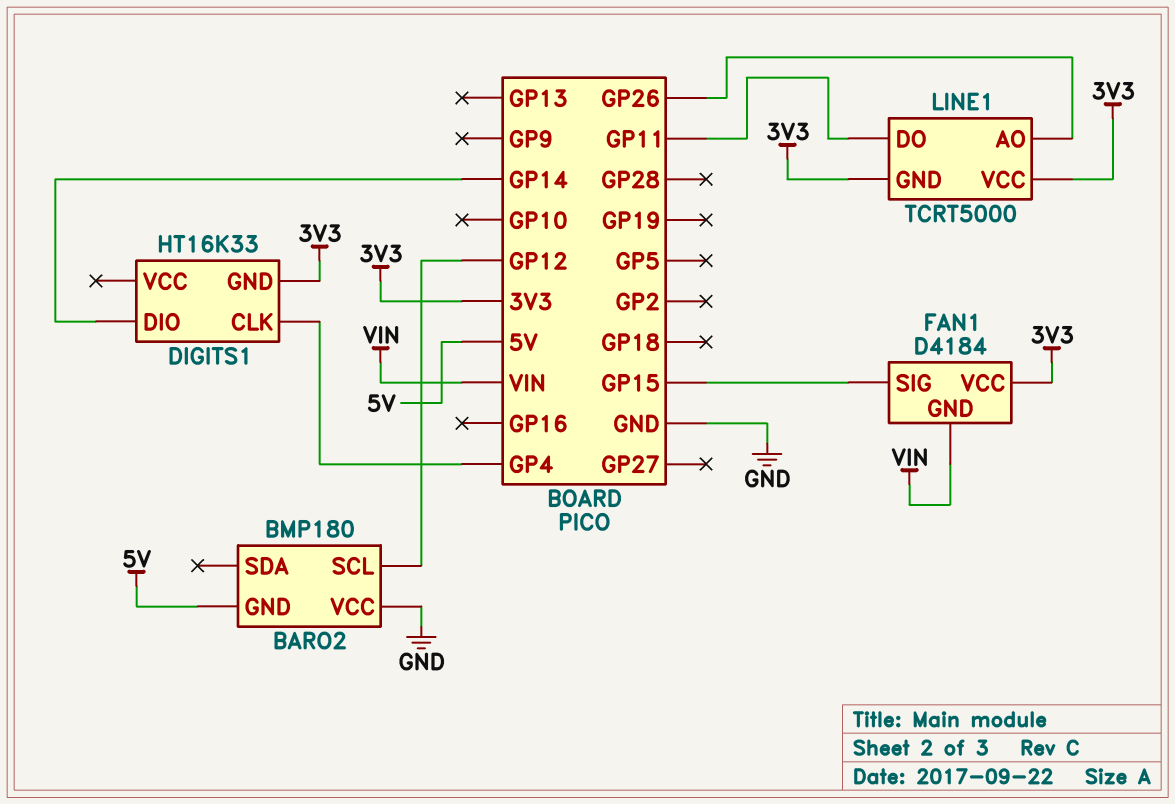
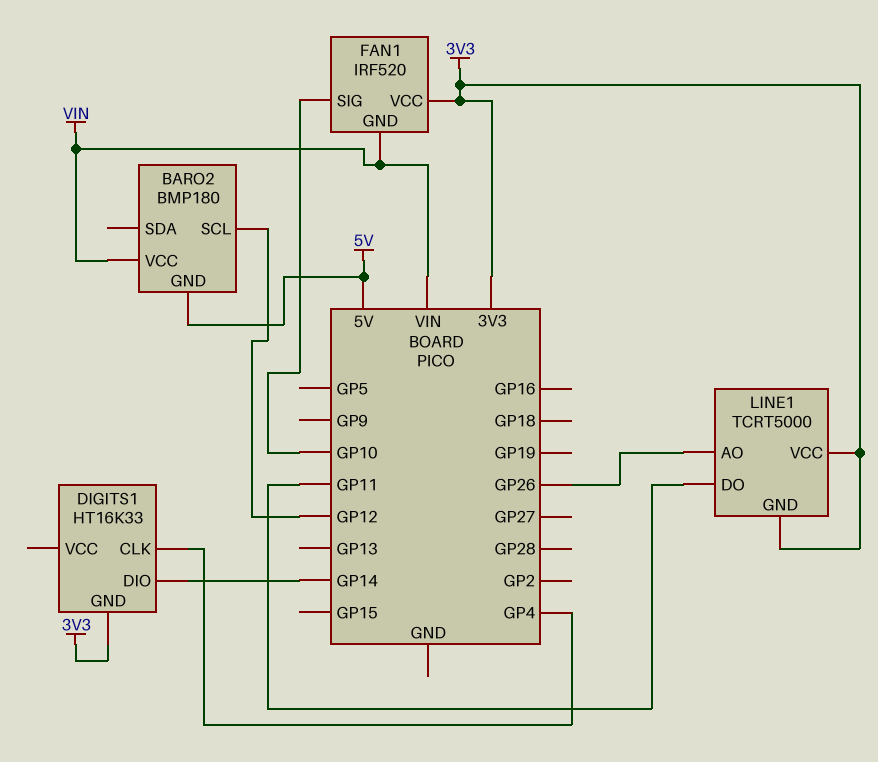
BARO2 pin VCC: GND -> VIN
FAN1: D4184 -> IRF520
FAN1 pin SIG: GP15 -> GP10

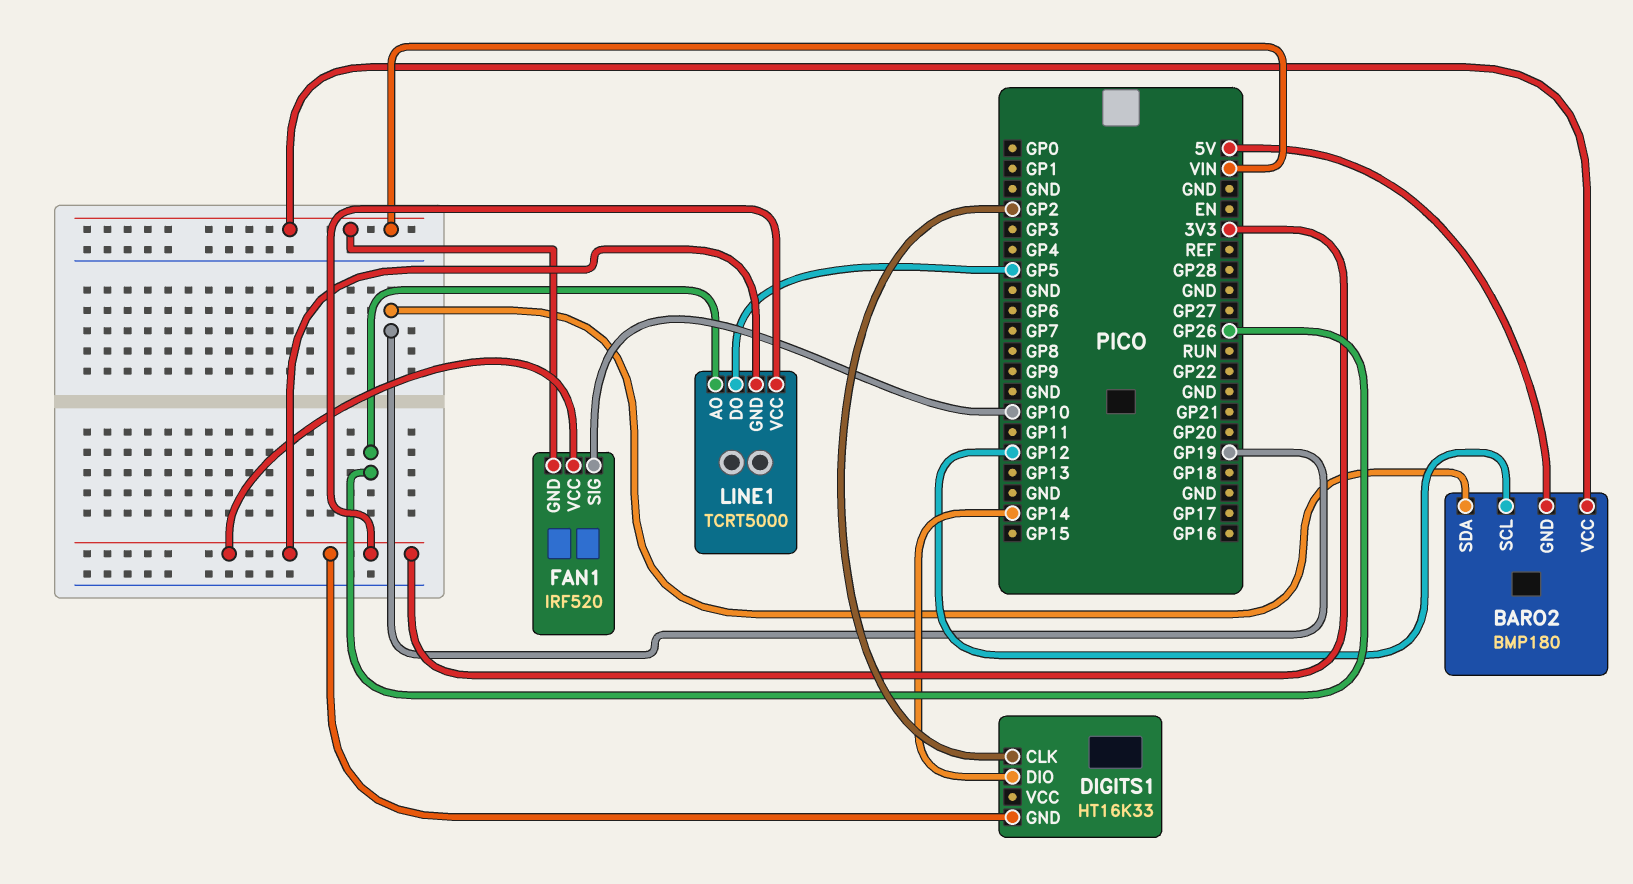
BARO2 pin SDA: none -> GP19
DIGITS1 pin CLK: GP4 -> GP2
LINE1 pin DO: GP11 -> GP5

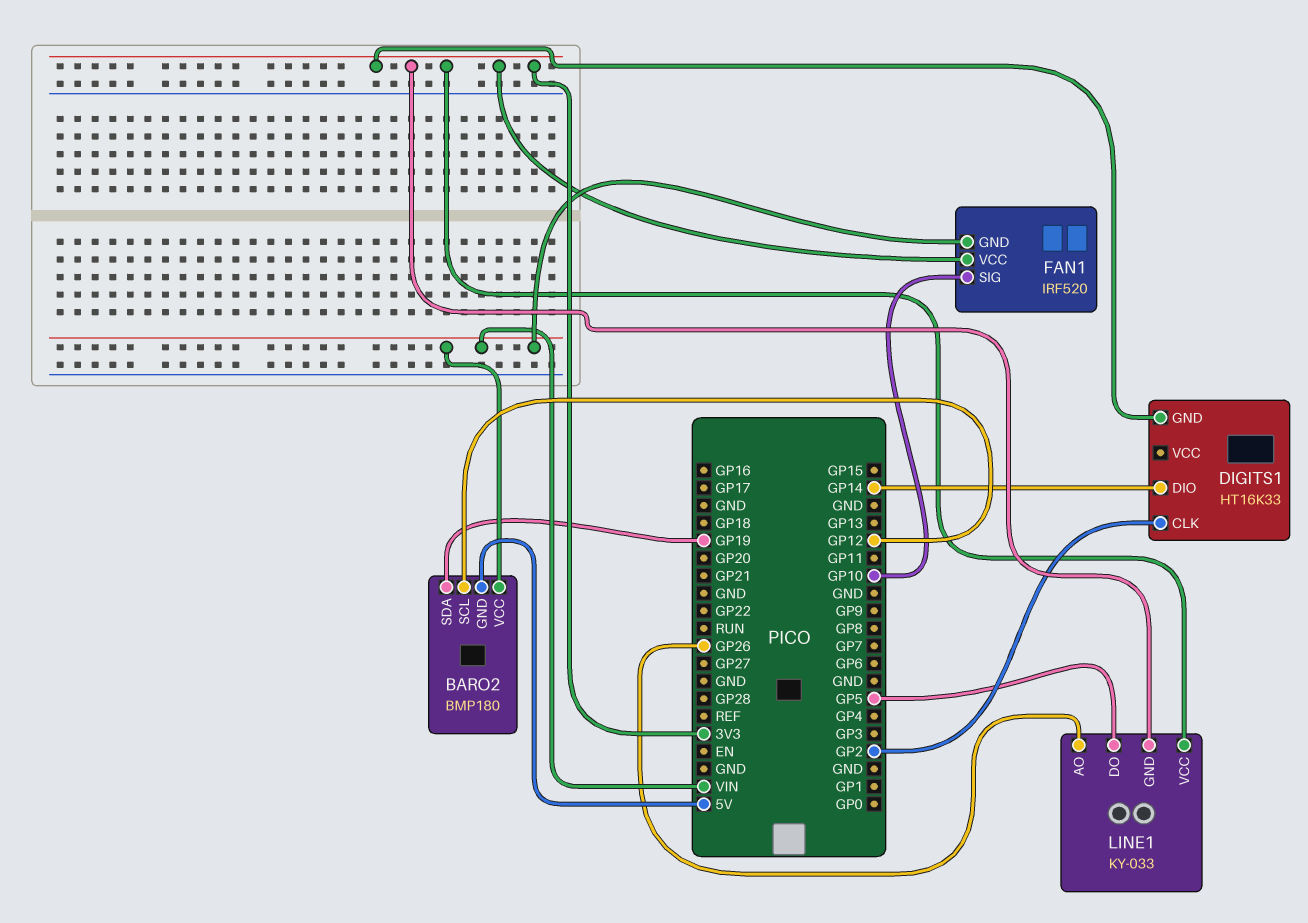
LINE1: TCRT5000 -> KY-033

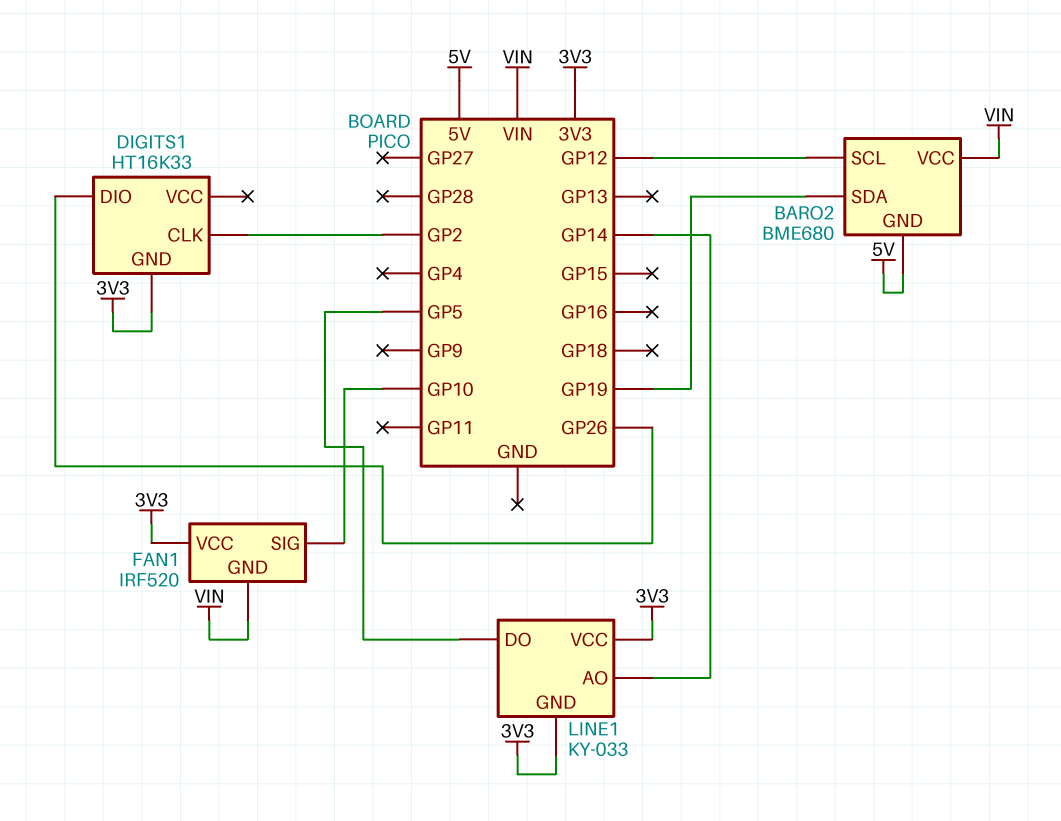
BARO2: BMP180 -> BME680
DIGITS1 pin DIO: GP14 -> GP26
LINE1 pin AO: GP26 -> GP14

